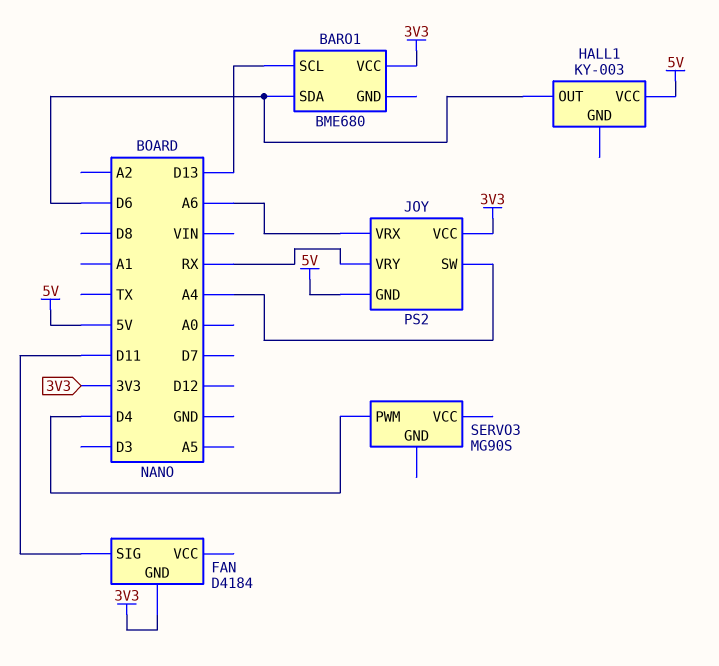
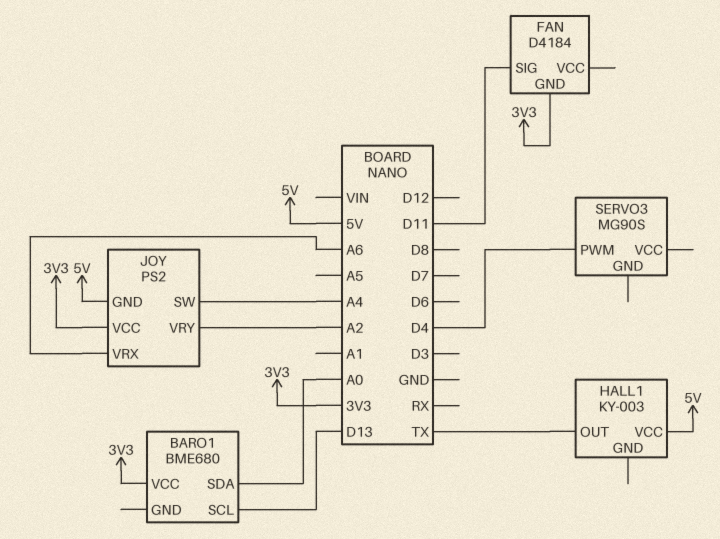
BARO1 pin SDA: D6 -> A0
HALL1 pin OUT: D6 -> TX
JOY pin VRY: RX -> A2

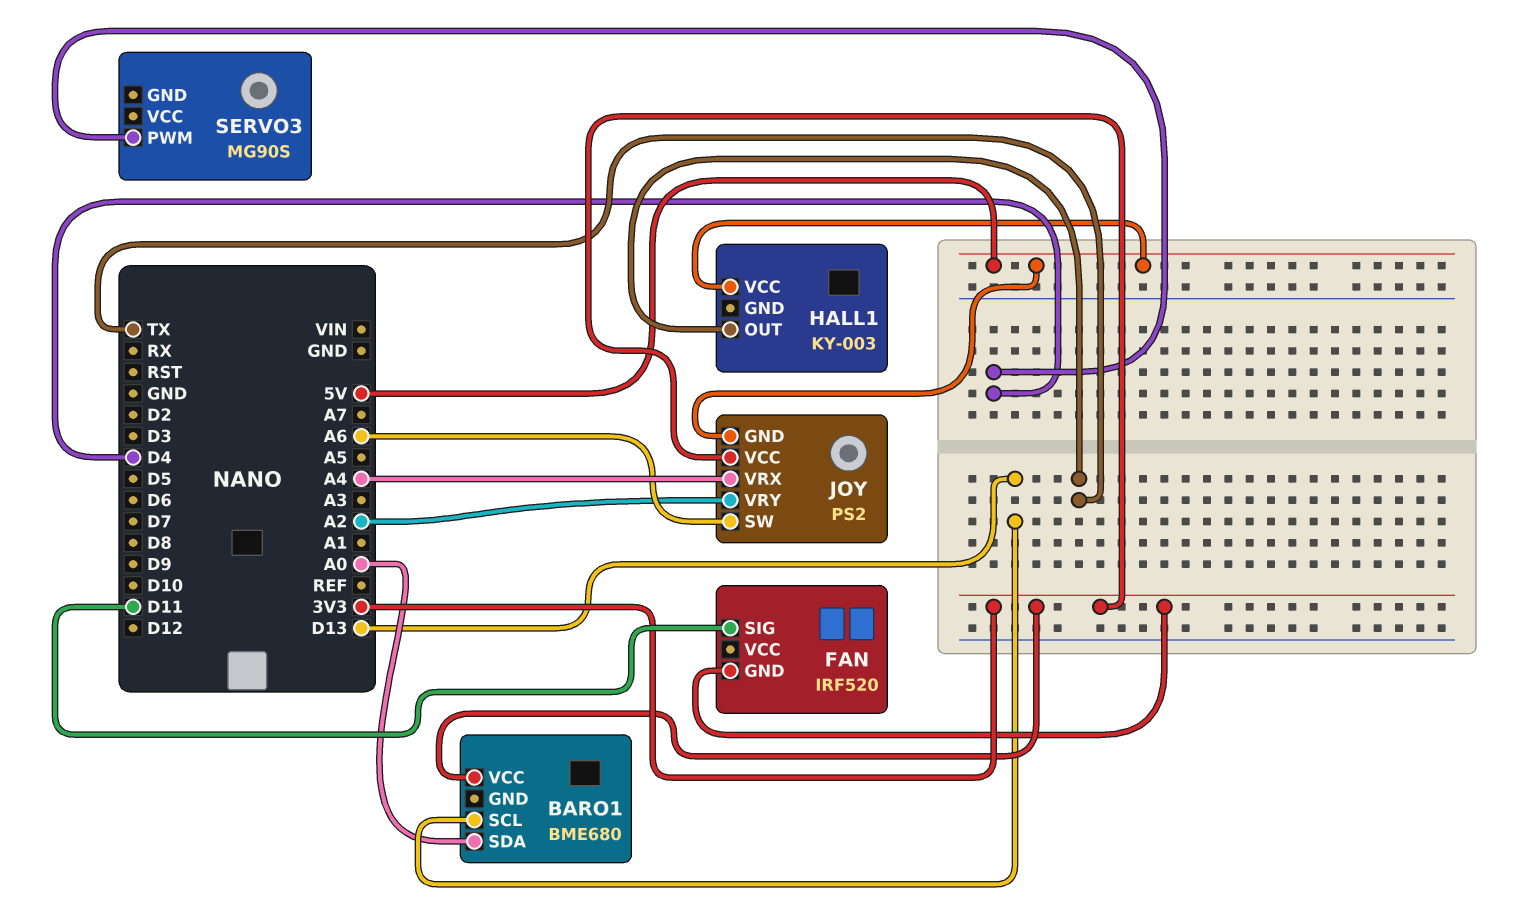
FAN: D4184 -> IRF520
JOY pin SW: A4 -> A6
JOY pin VRX: A6 -> A4

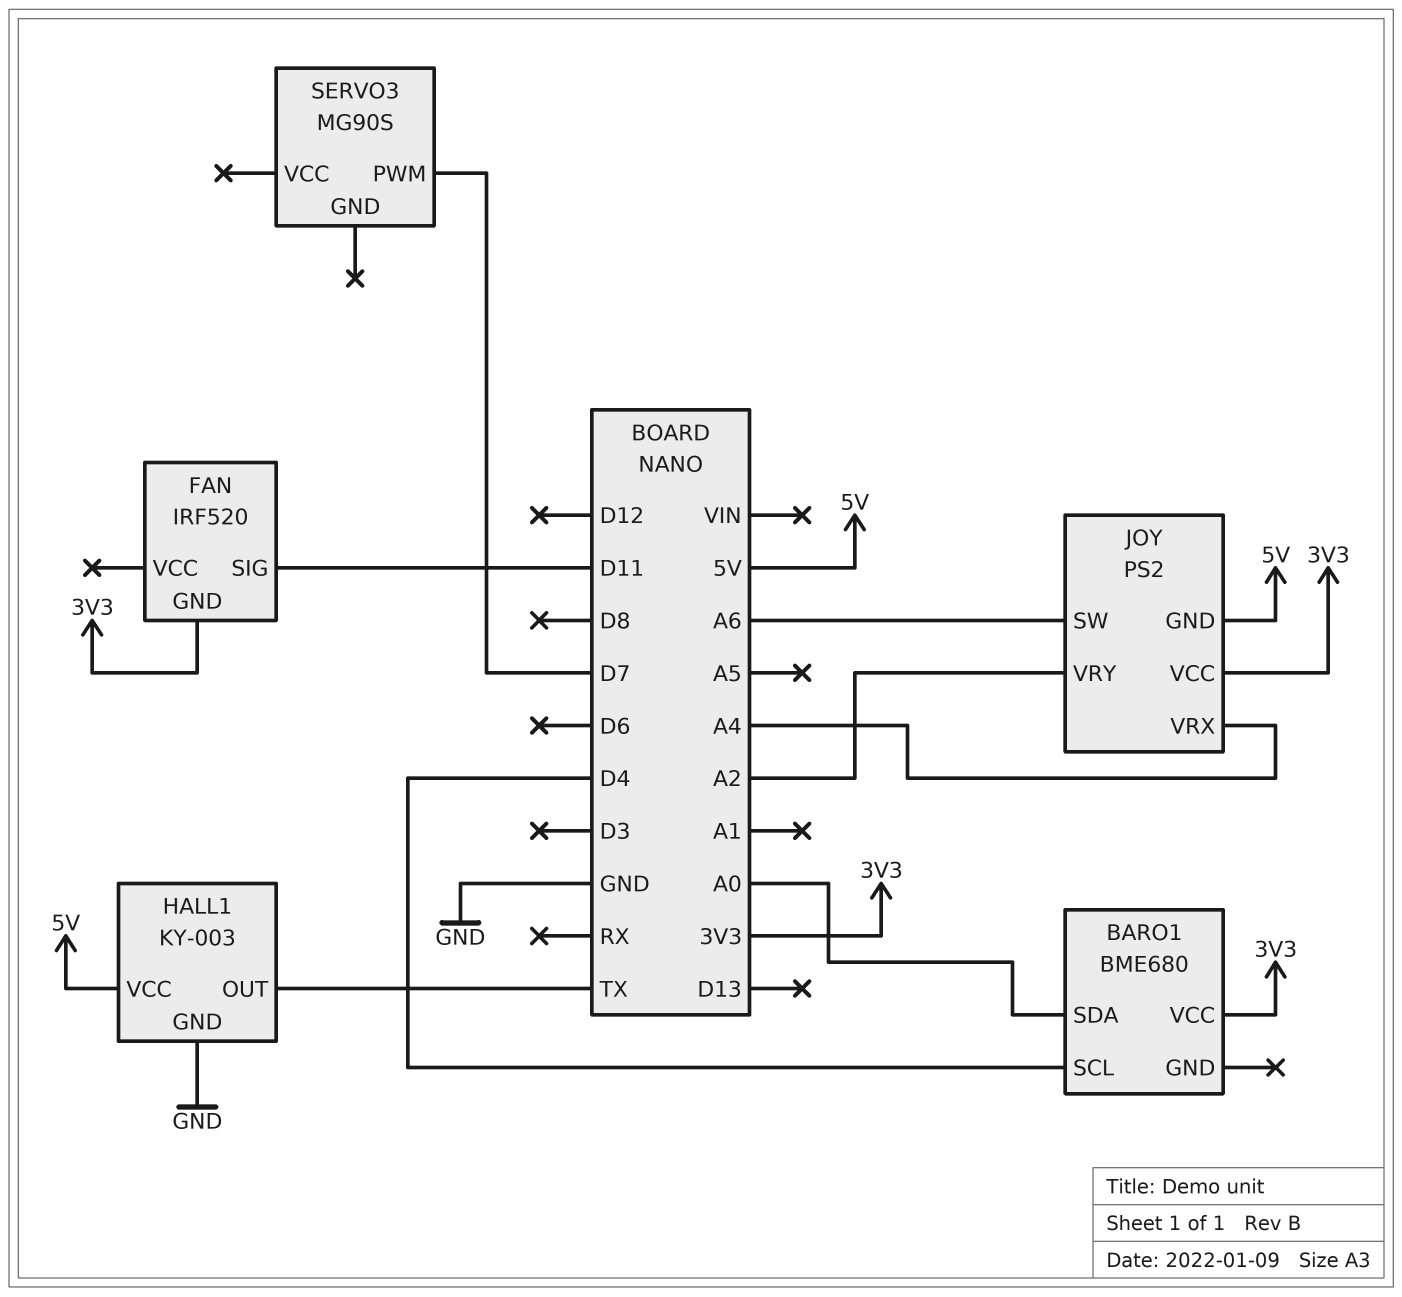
BARO1 pin SCL: D13 -> D4
HALL1 pin GND: none -> GND
SERVO3 pin PWM: D4 -> D7

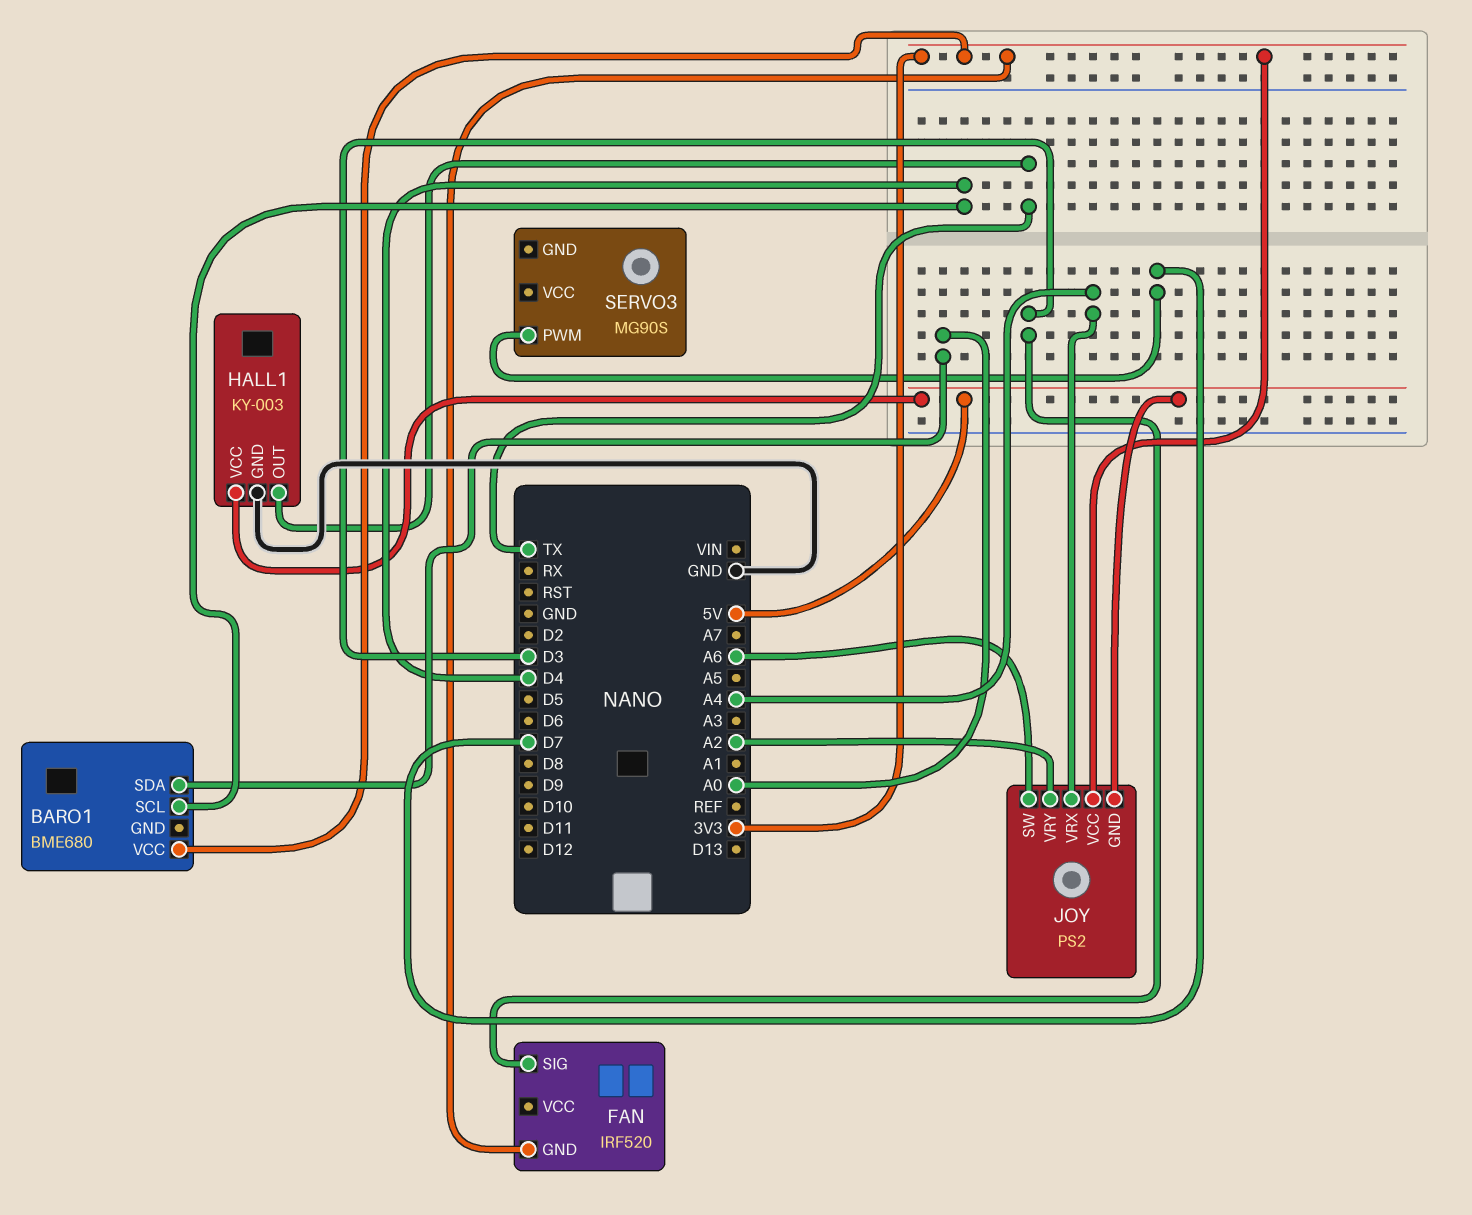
FAN pin SIG: D11 -> D3

